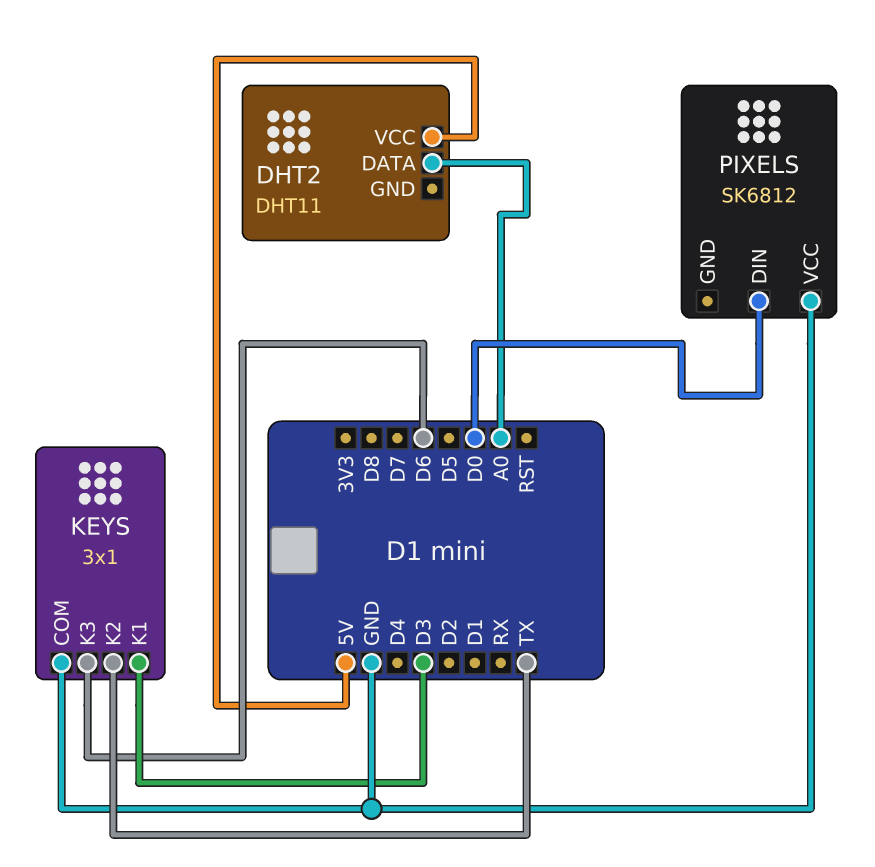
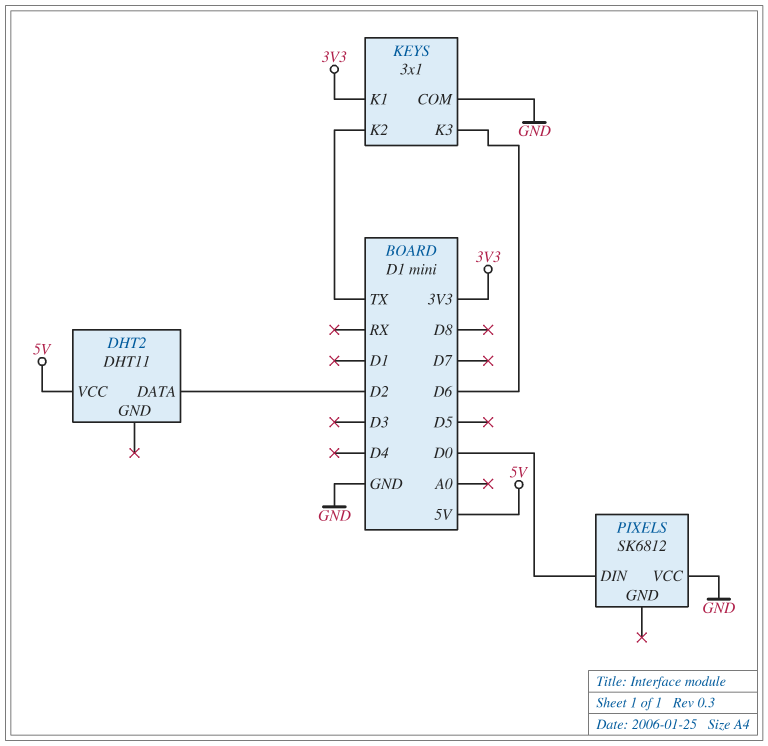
DHT2 pin DATA: A0 -> D2
KEYS pin K1: D3 -> 3V3

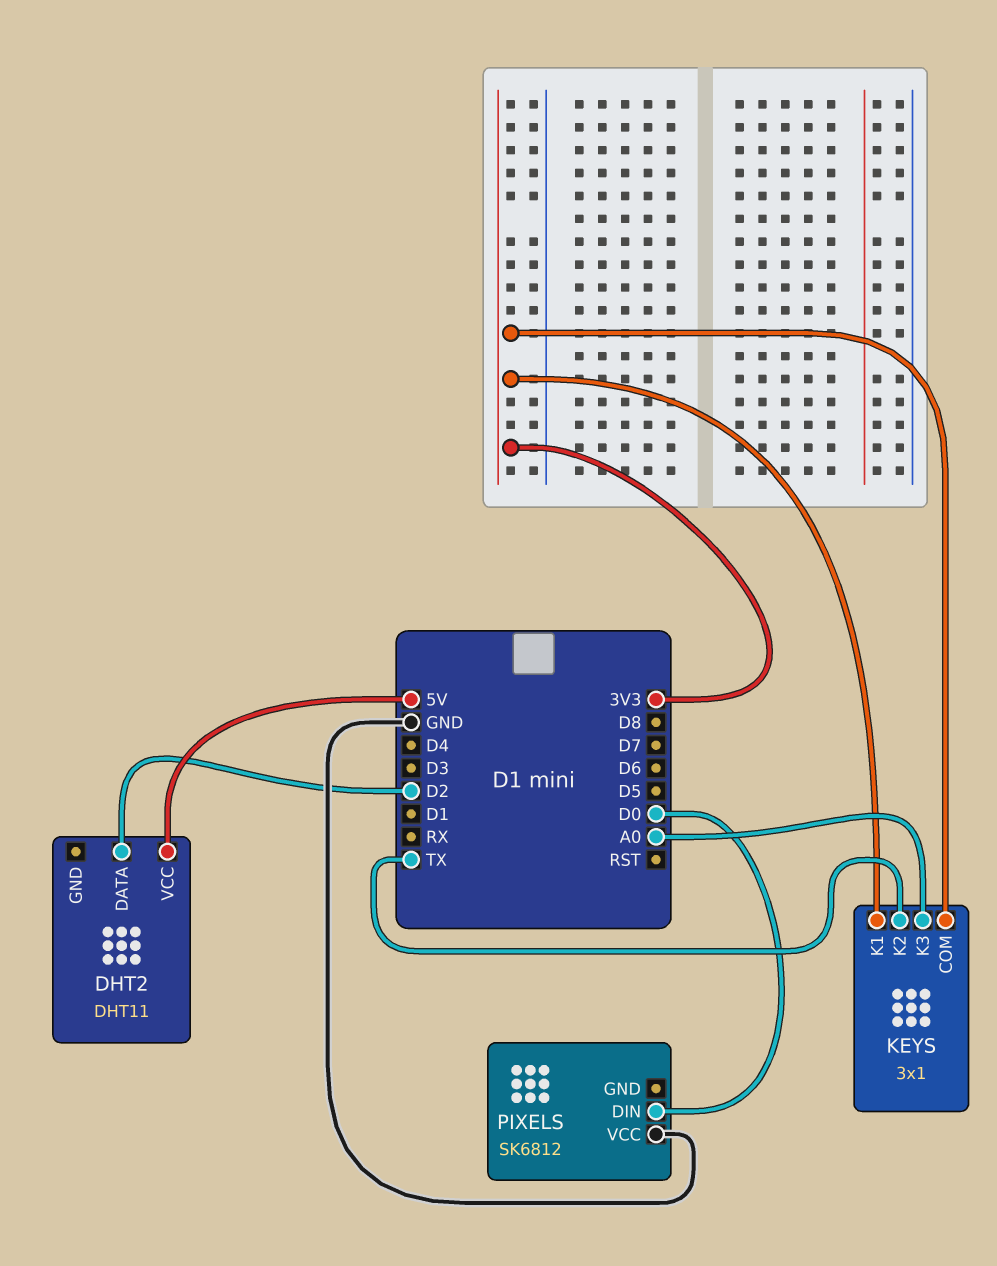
KEYS pin COM: GND -> 3V3
KEYS pin K3: D6 -> A0

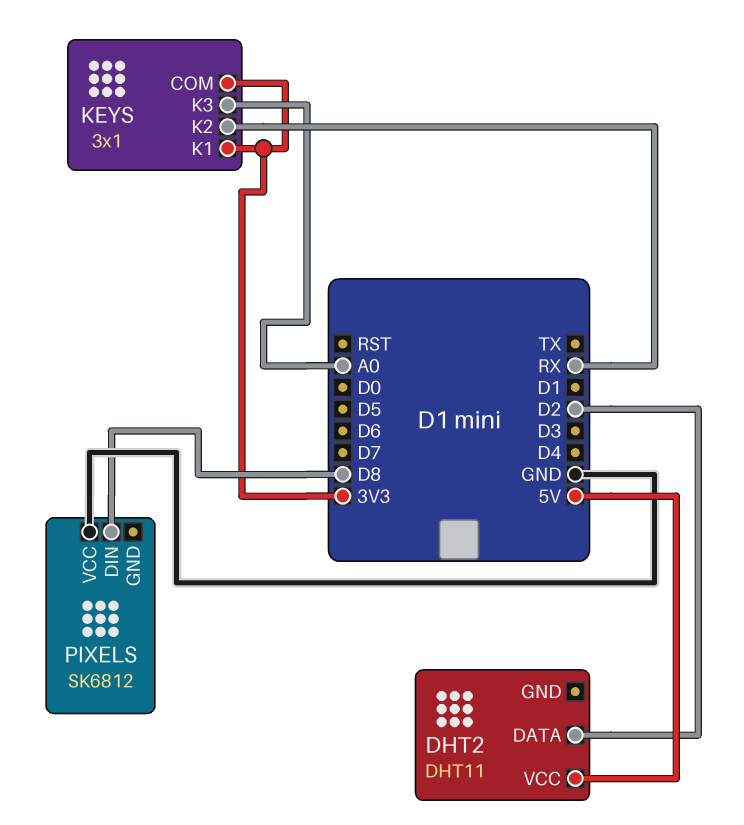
KEYS pin K2: TX -> RX
PIXELS pin DIN: D0 -> D8

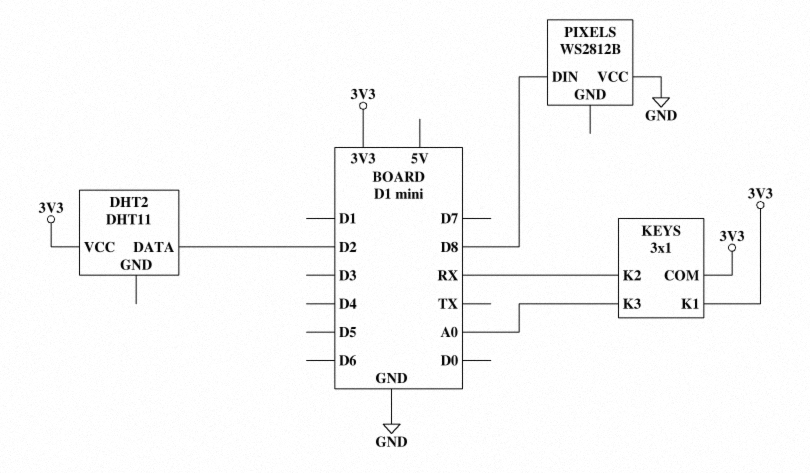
DHT2 pin VCC: 5V -> 3V3
PIXELS: SK6812 -> WS2812B

